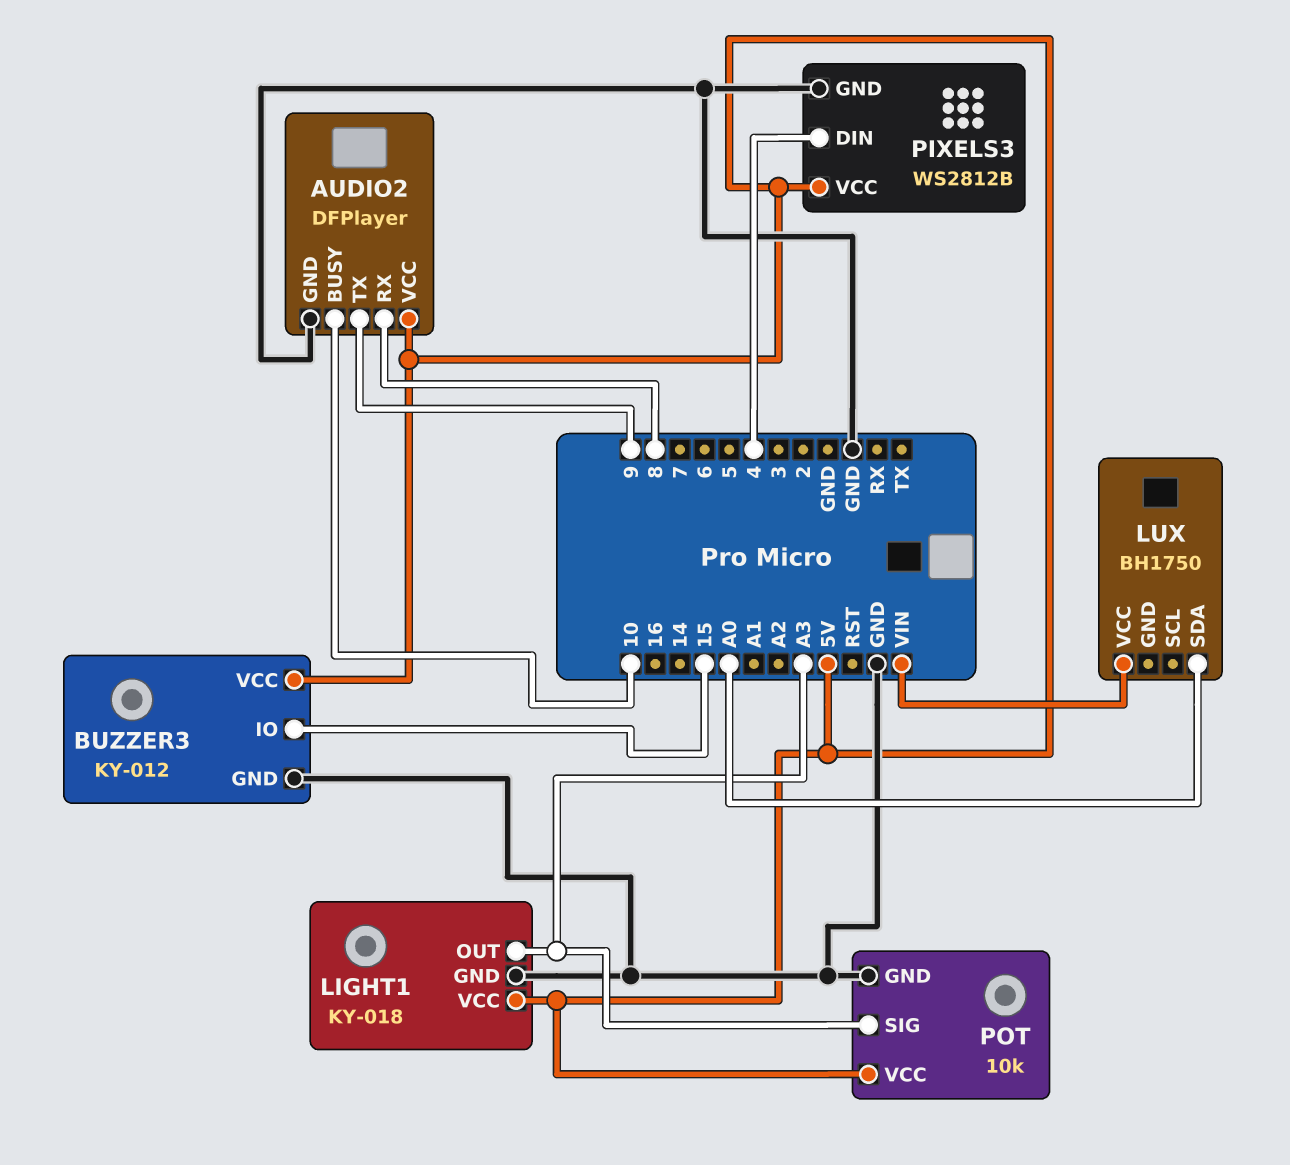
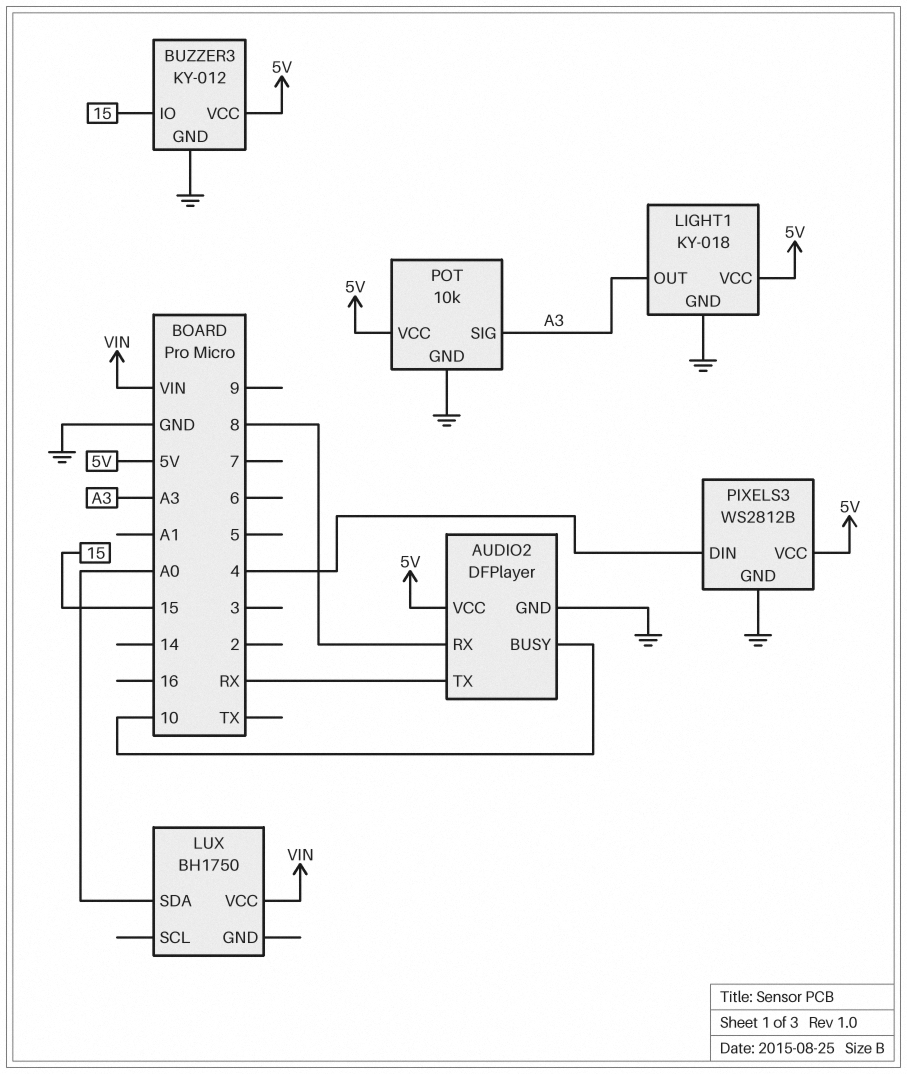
AUDIO2 pin TX: 9 -> RX

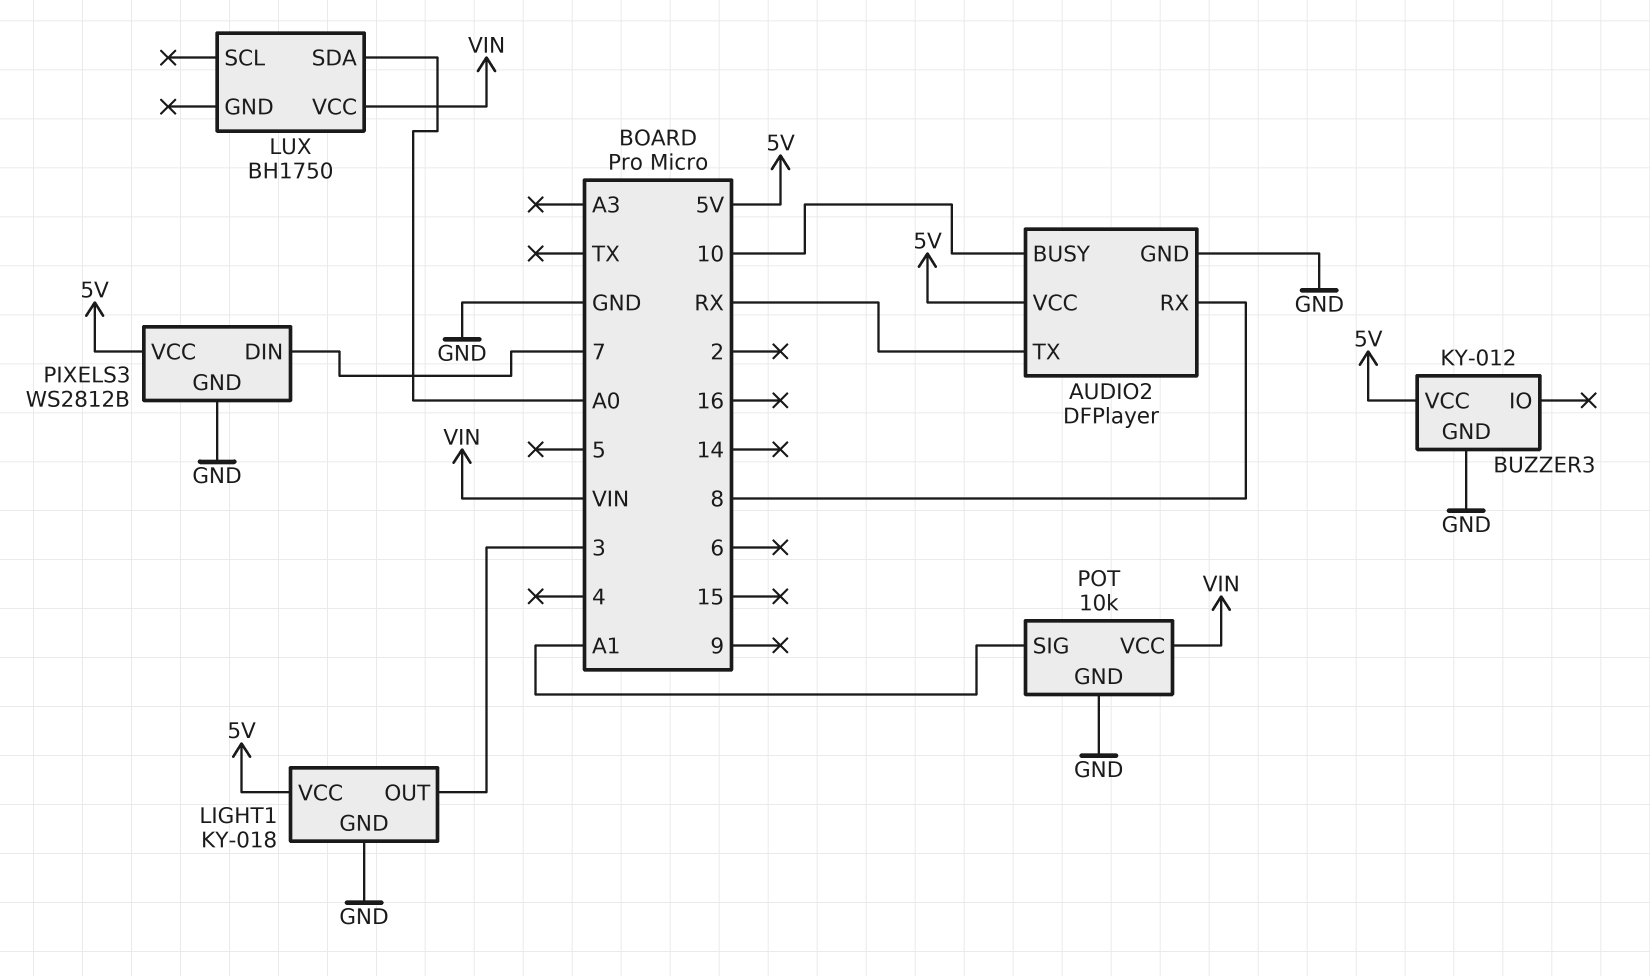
BUZZER3 pin IO: 15 -> none
LIGHT1 pin OUT: A3 -> 3
PIXELS3 pin DIN: 4 -> 7
POT pin SIG: A3 -> A1
POT pin VCC: 5V -> VIN

